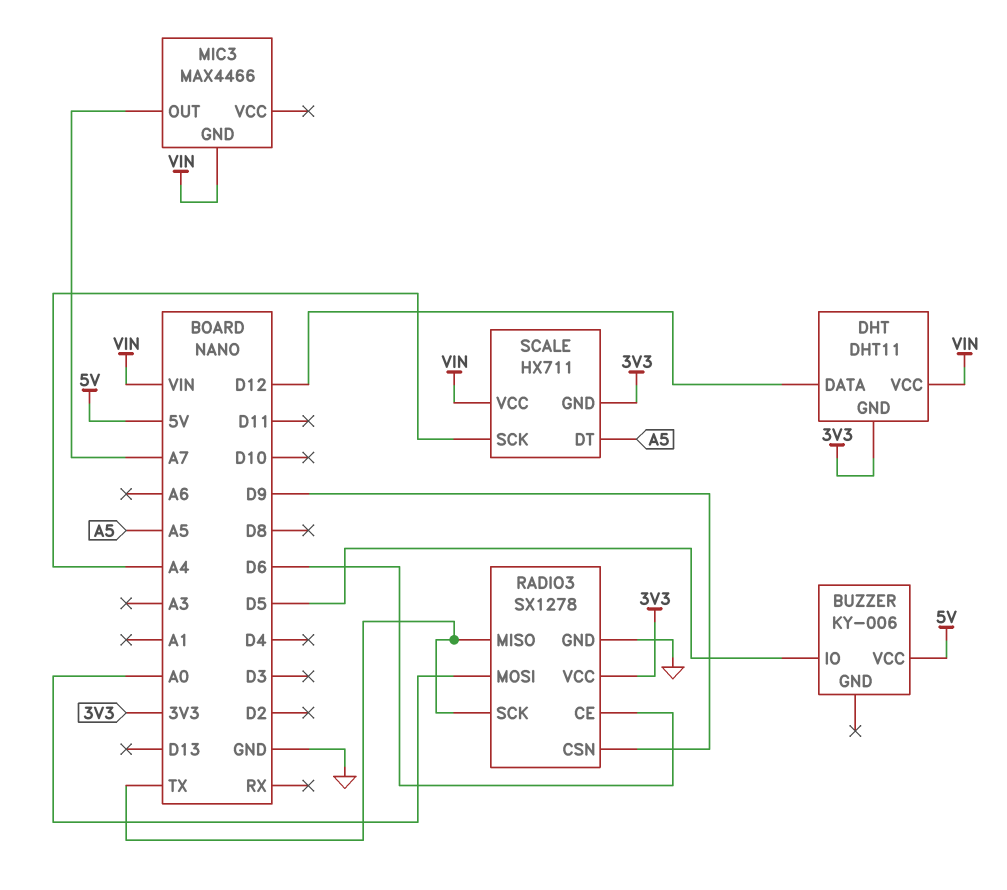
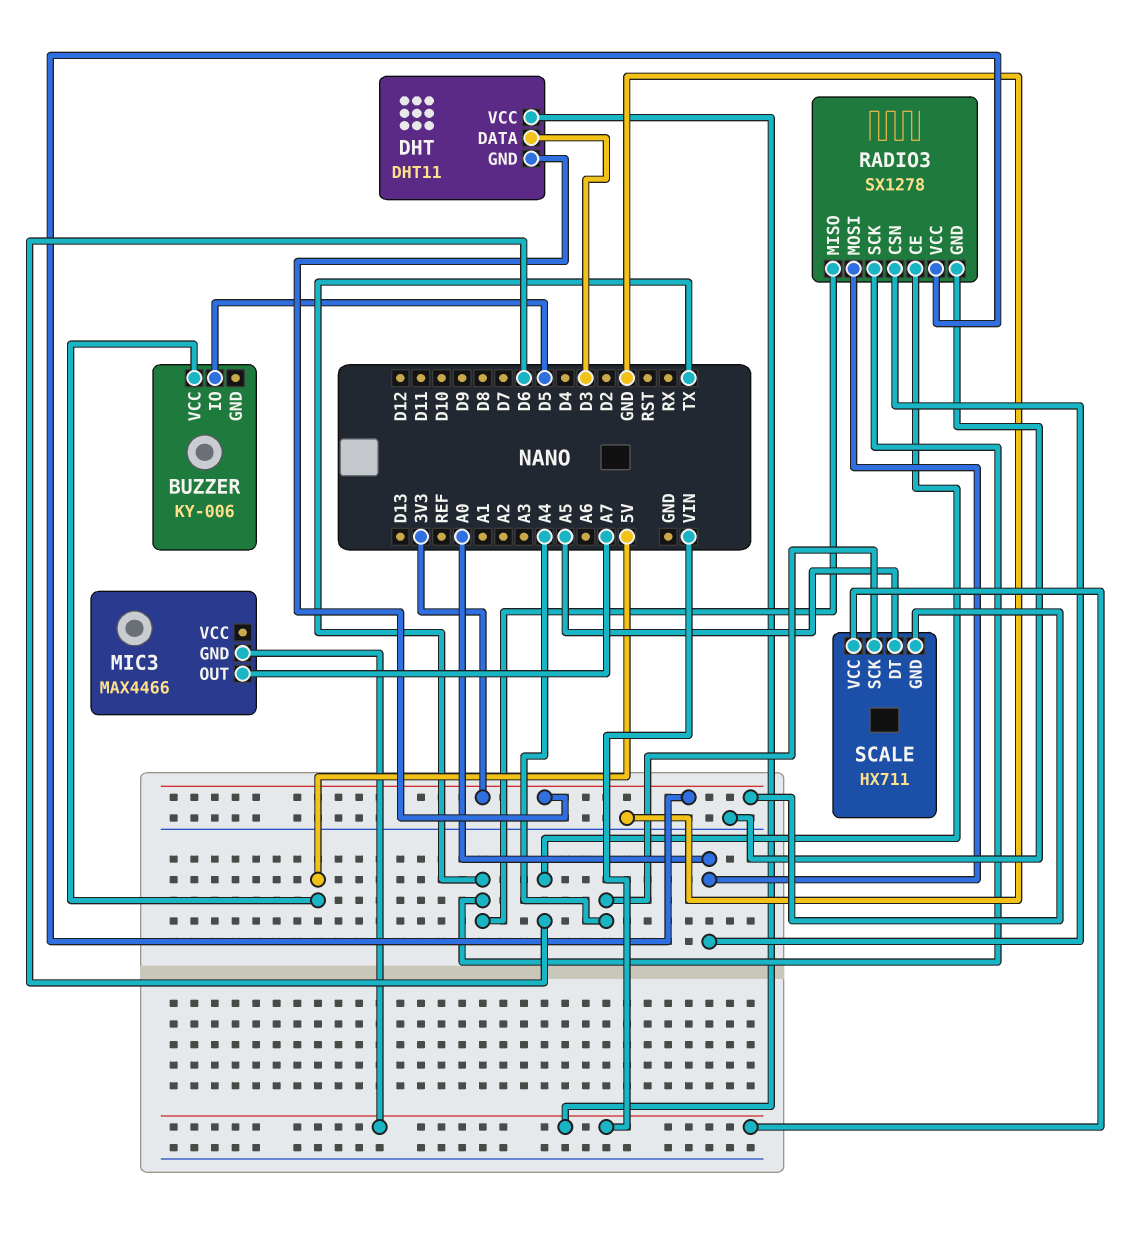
DHT pin DATA: D12 -> D3
RADIO3 pin CSN: D9 -> A0

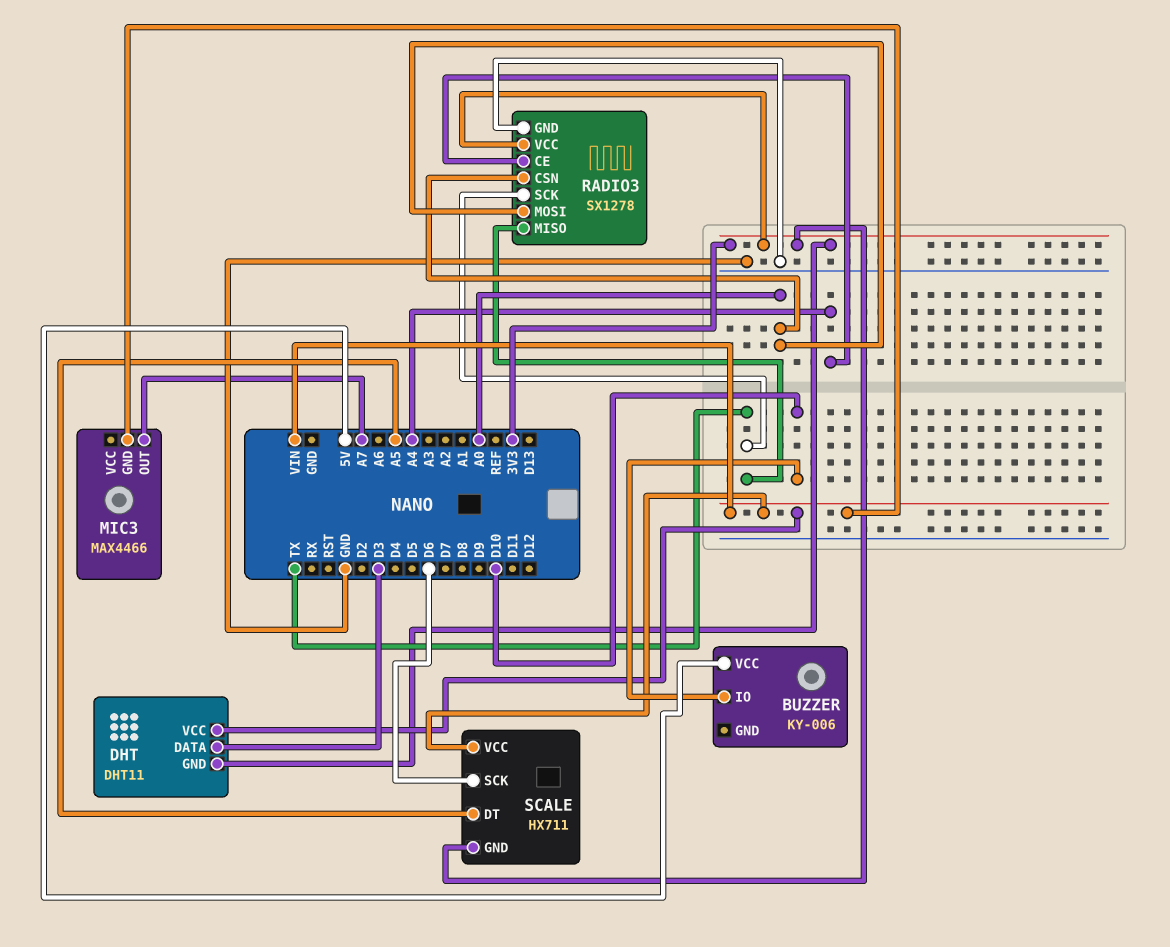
BUZZER pin IO: D5 -> D10
RADIO3 pin CE: D6 -> A4
SCALE pin SCK: A4 -> D6

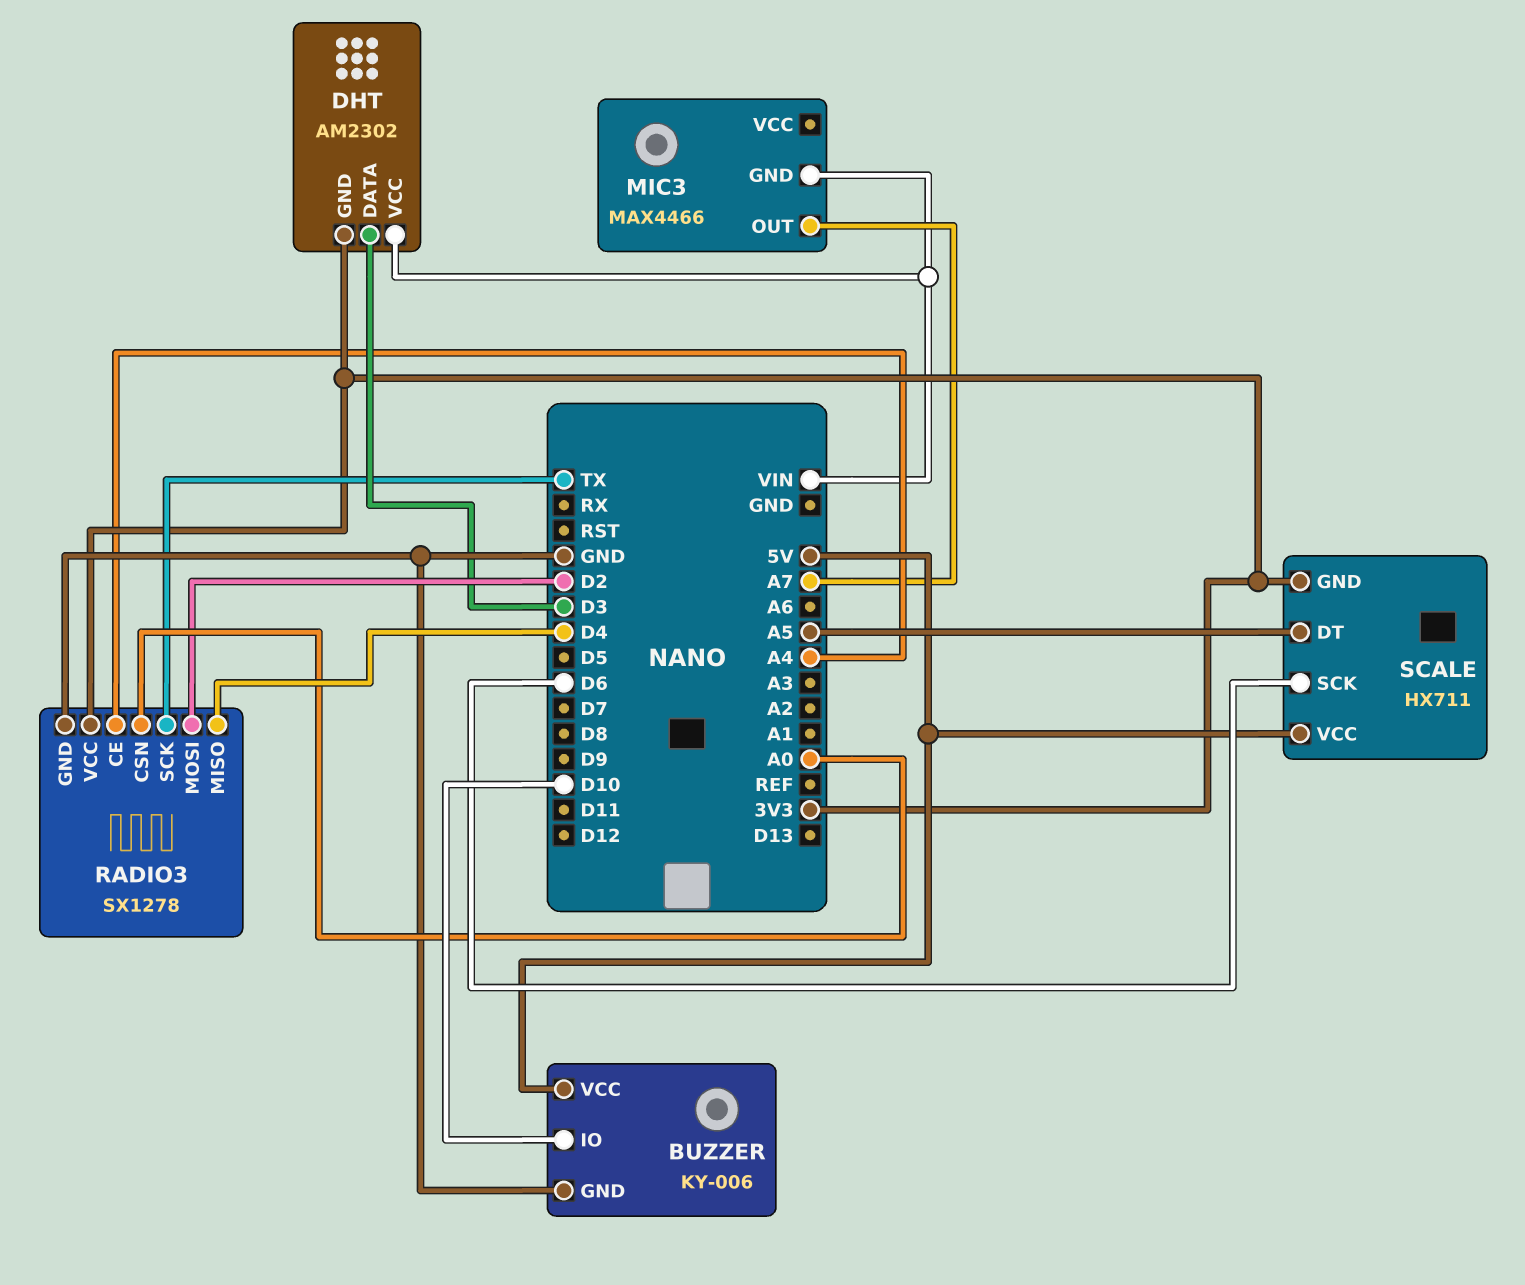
BUZZER pin GND: none -> GND
DHT: DHT11 -> AM2302
RADIO3 pin MISO: TX -> D4
RADIO3 pin MOSI: A0 -> D2
SCALE pin VCC: VIN -> 5V

